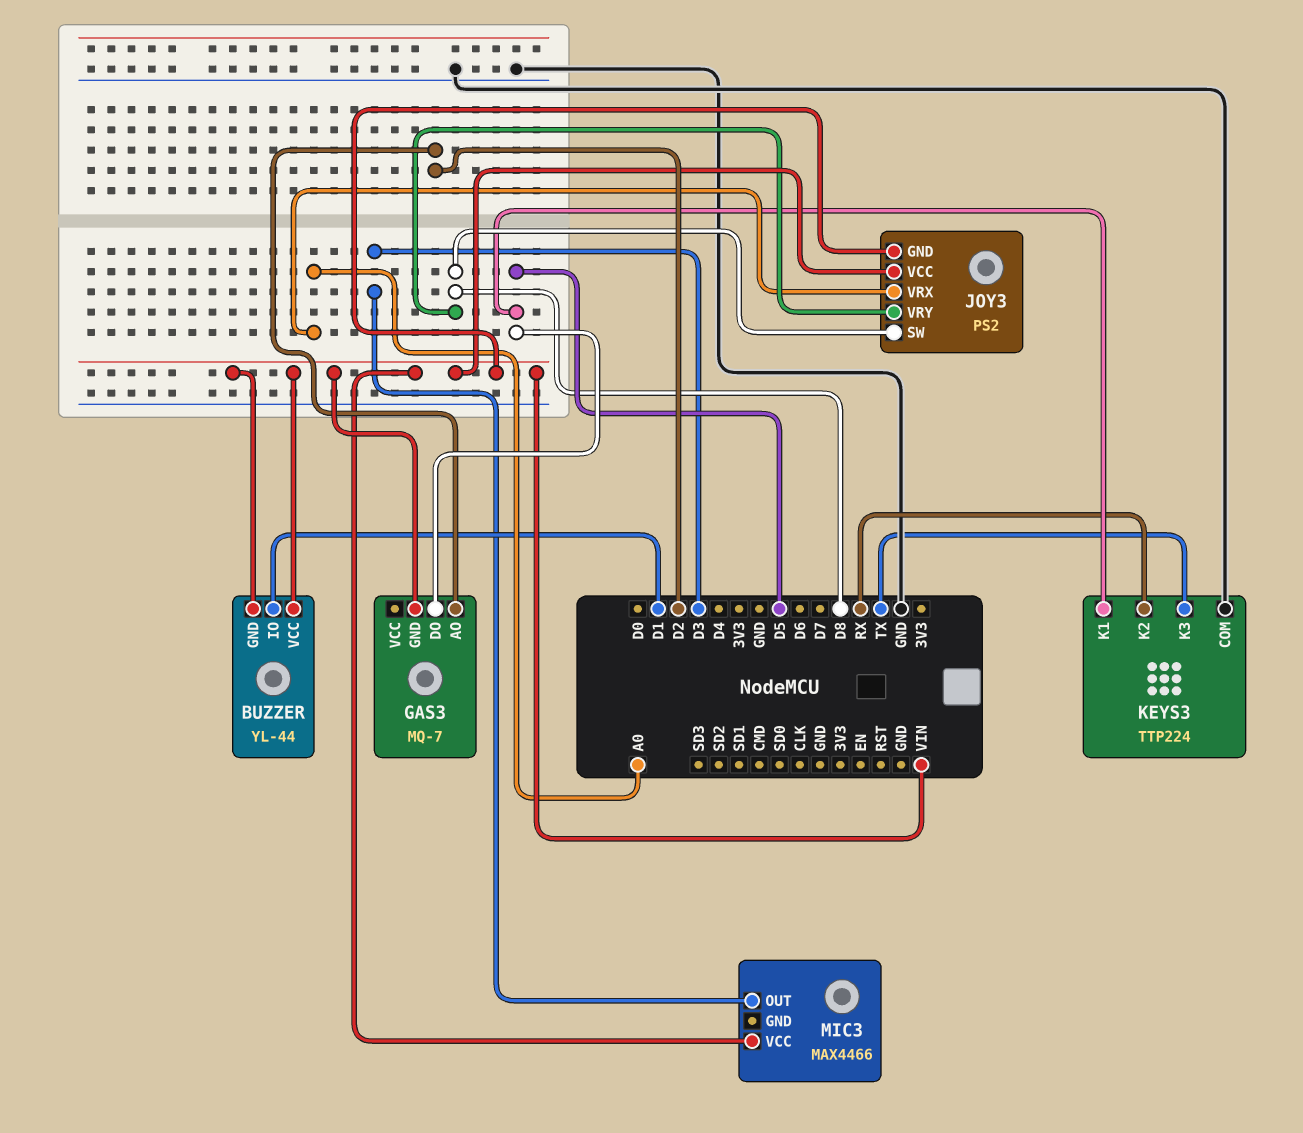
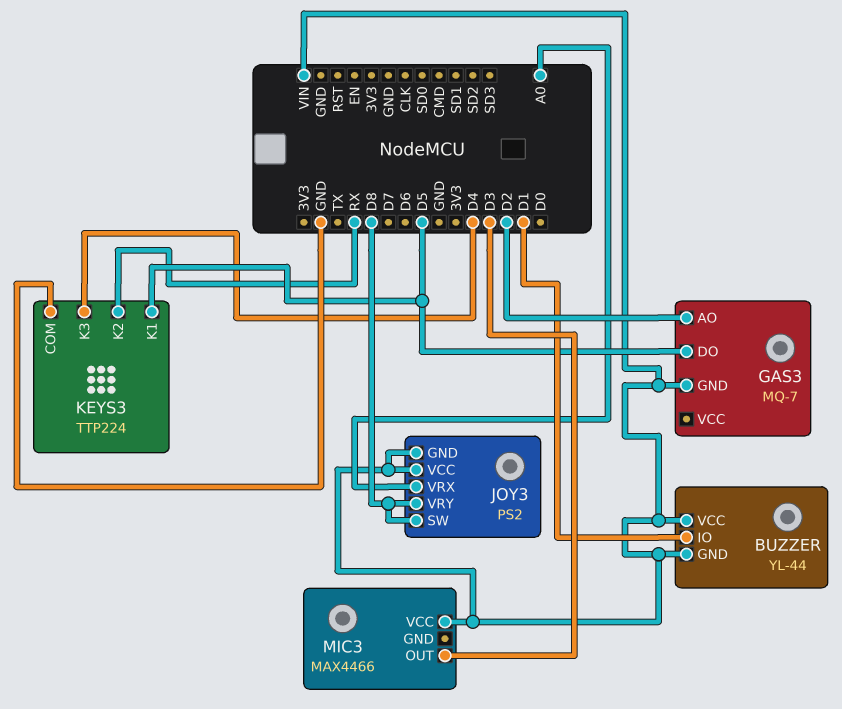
KEYS3 pin K3: TX -> D4

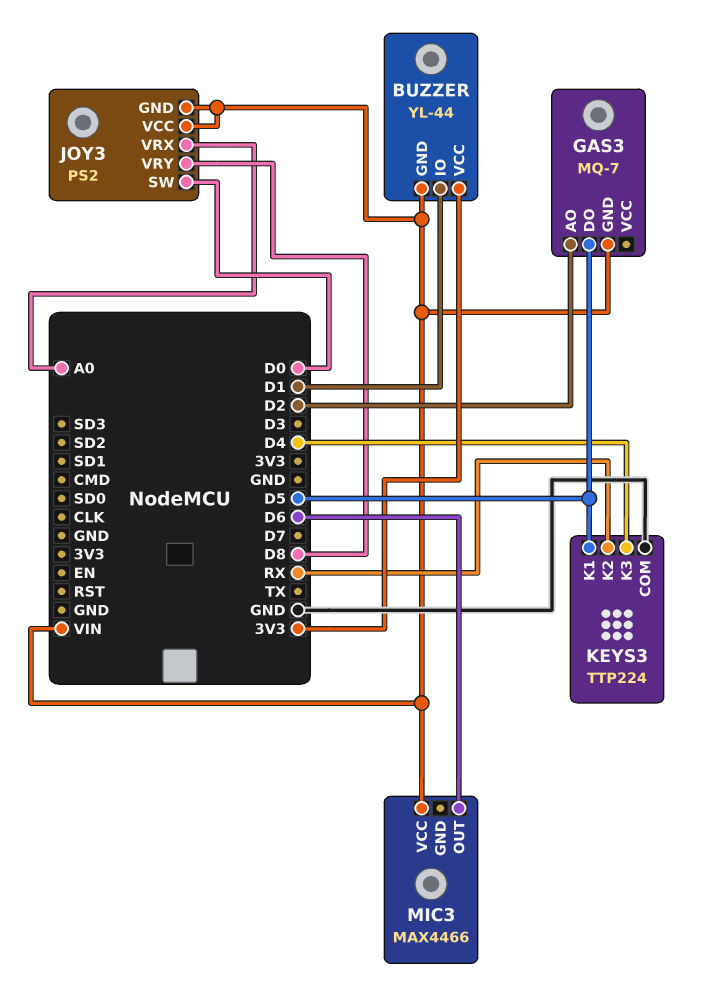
BUZZER pin VCC: VIN -> 3V3
JOY3 pin SW: D8 -> D0
MIC3 pin OUT: D3 -> D6

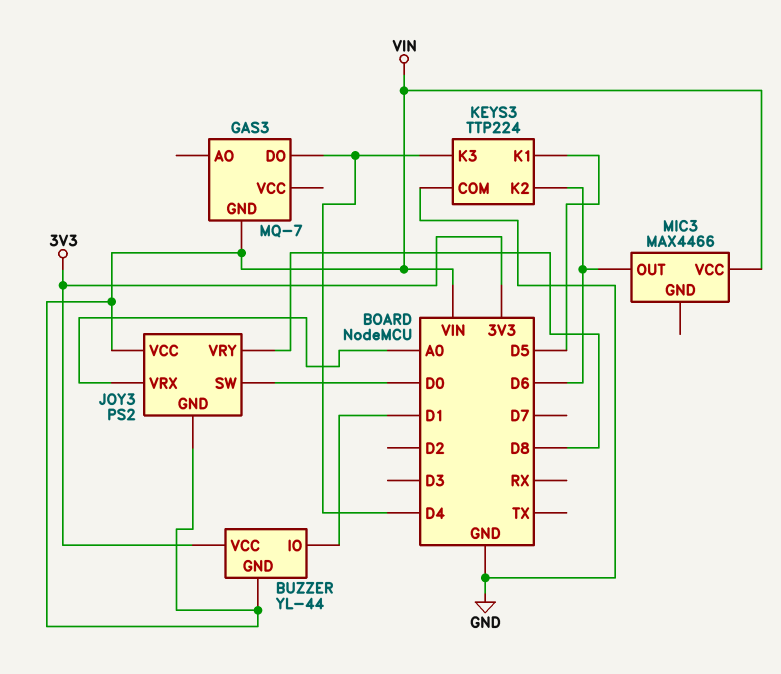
GAS3 pin AO: D2 -> none
GAS3 pin DO: D5 -> D4
KEYS3 pin K2: RX -> D6

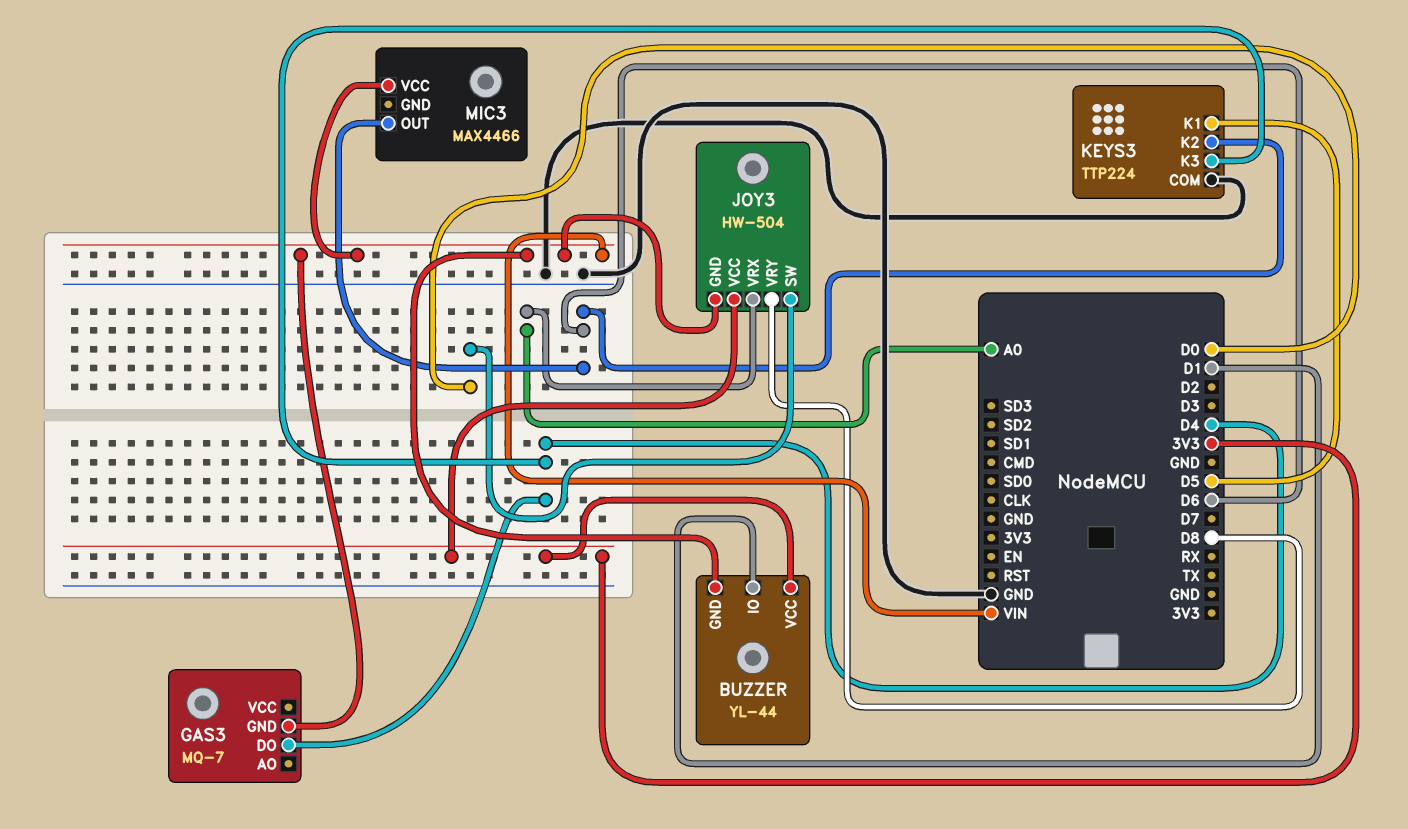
JOY3: PS2 -> HW-504
JOY3 pin VCC: VIN -> 3V3

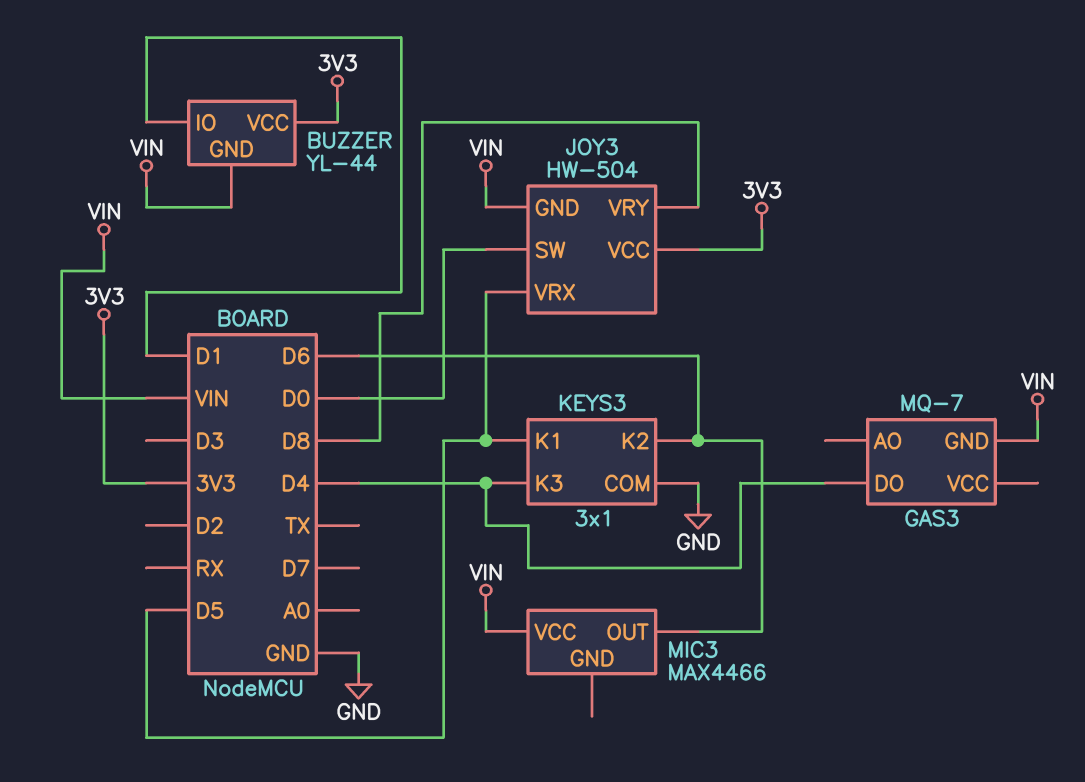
JOY3 pin VRX: A0 -> D5
KEYS3: TTP224 -> 3x1

